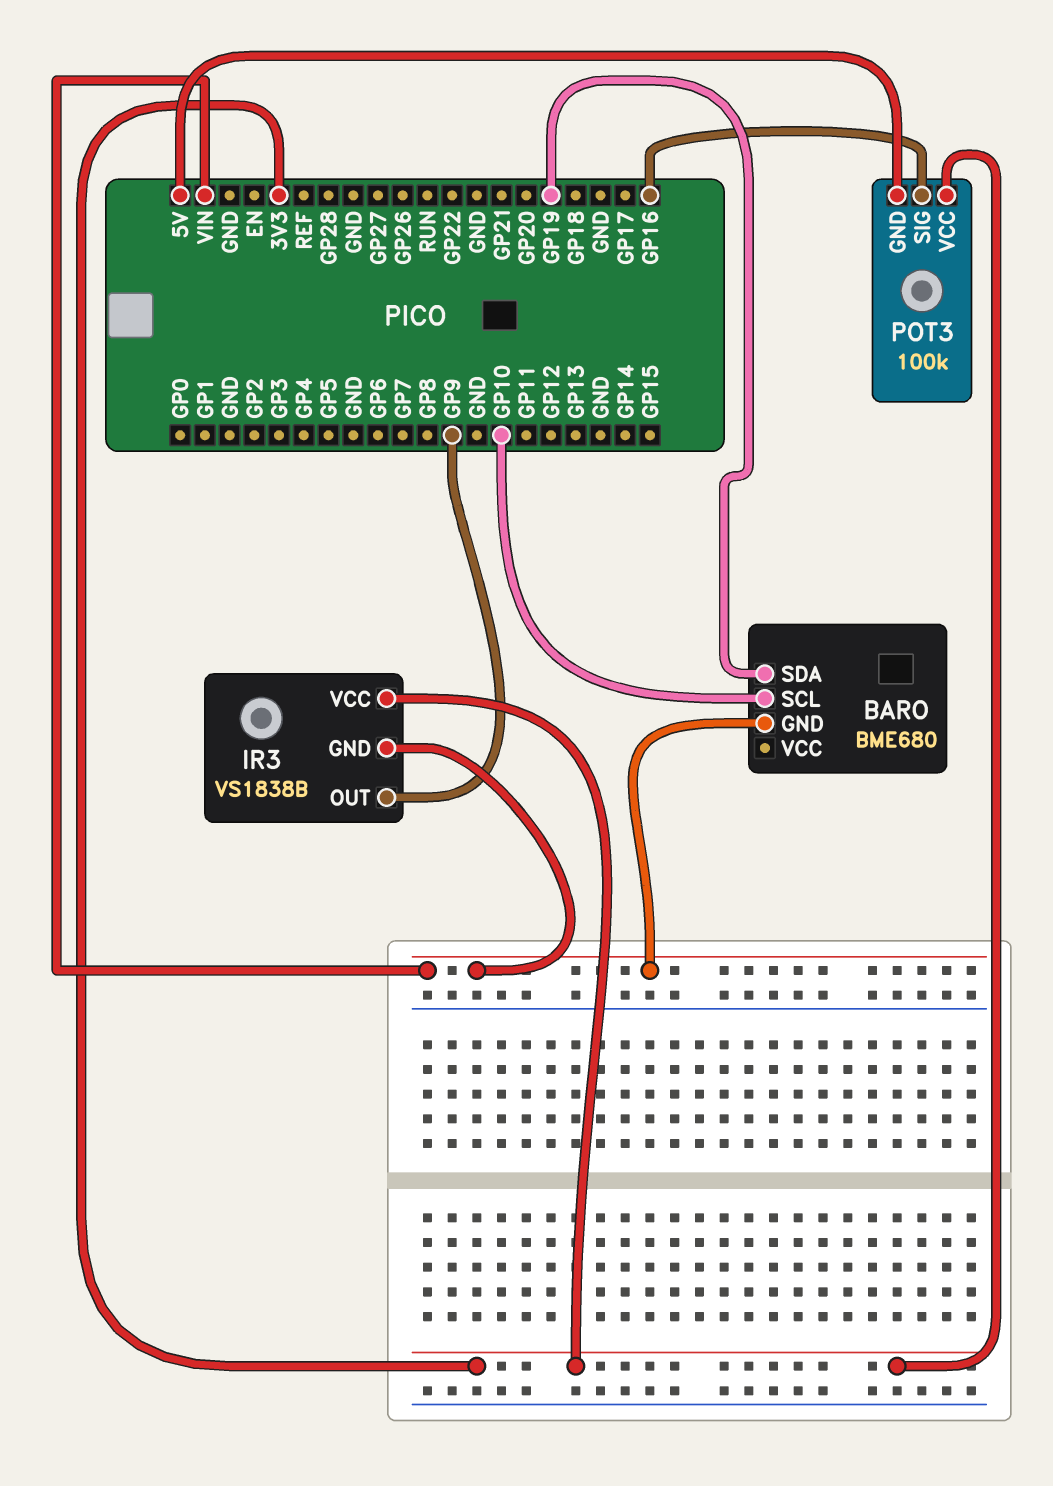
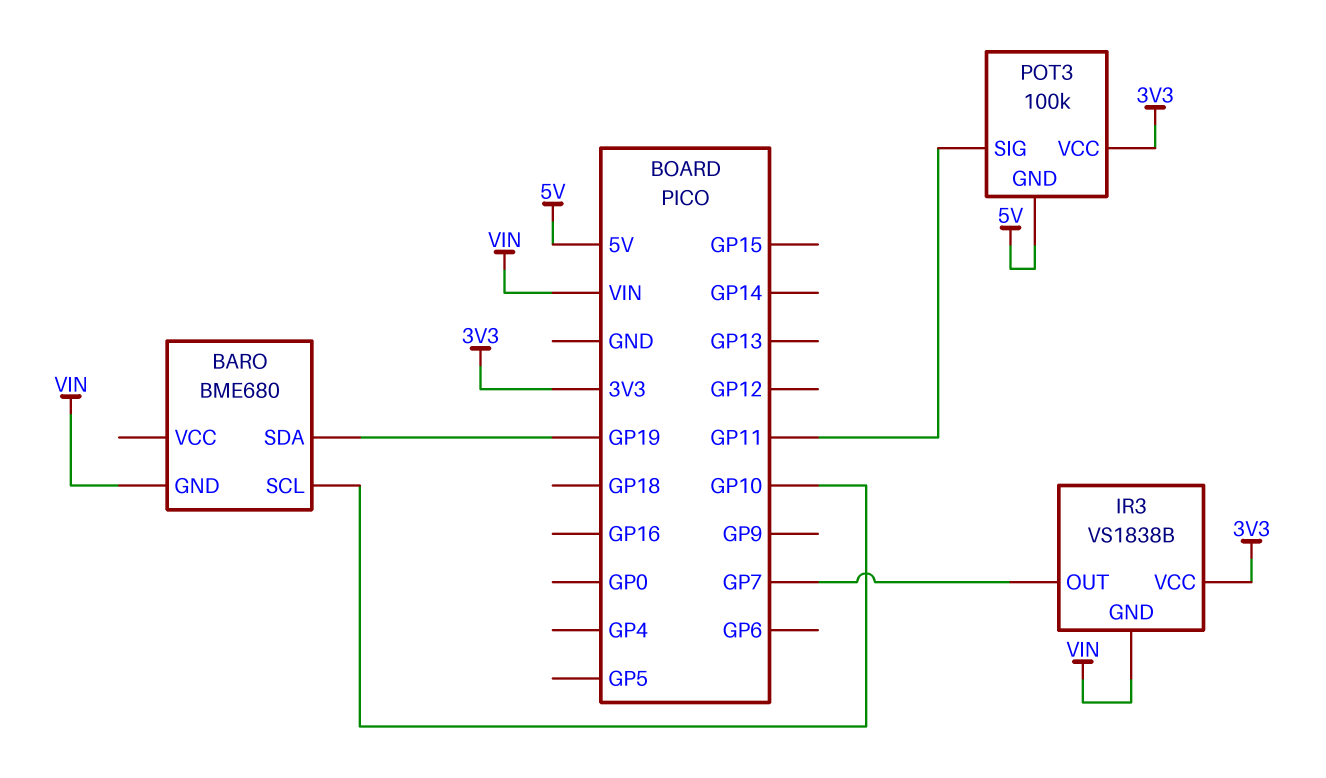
IR3 pin OUT: GP9 -> GP7
POT3 pin SIG: GP16 -> GP11

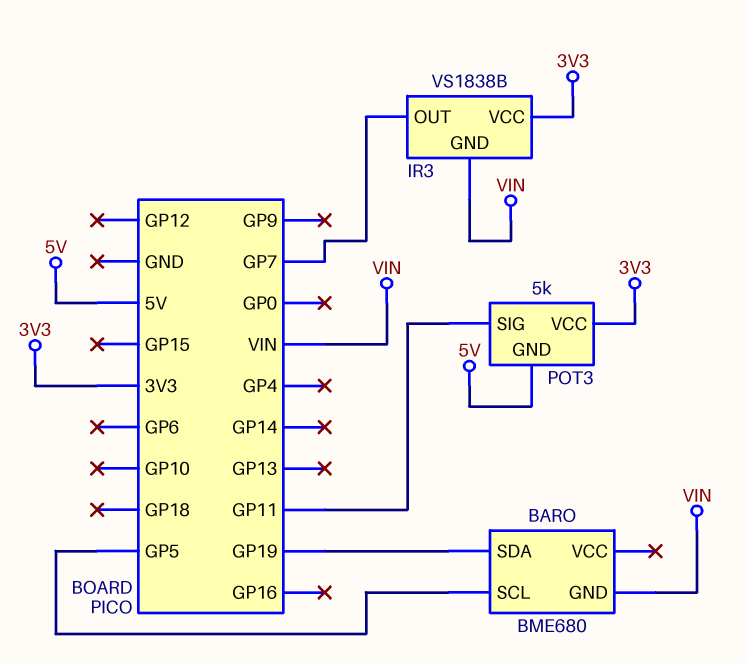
BARO pin SCL: GP10 -> GP5
POT3: 100k -> 5k

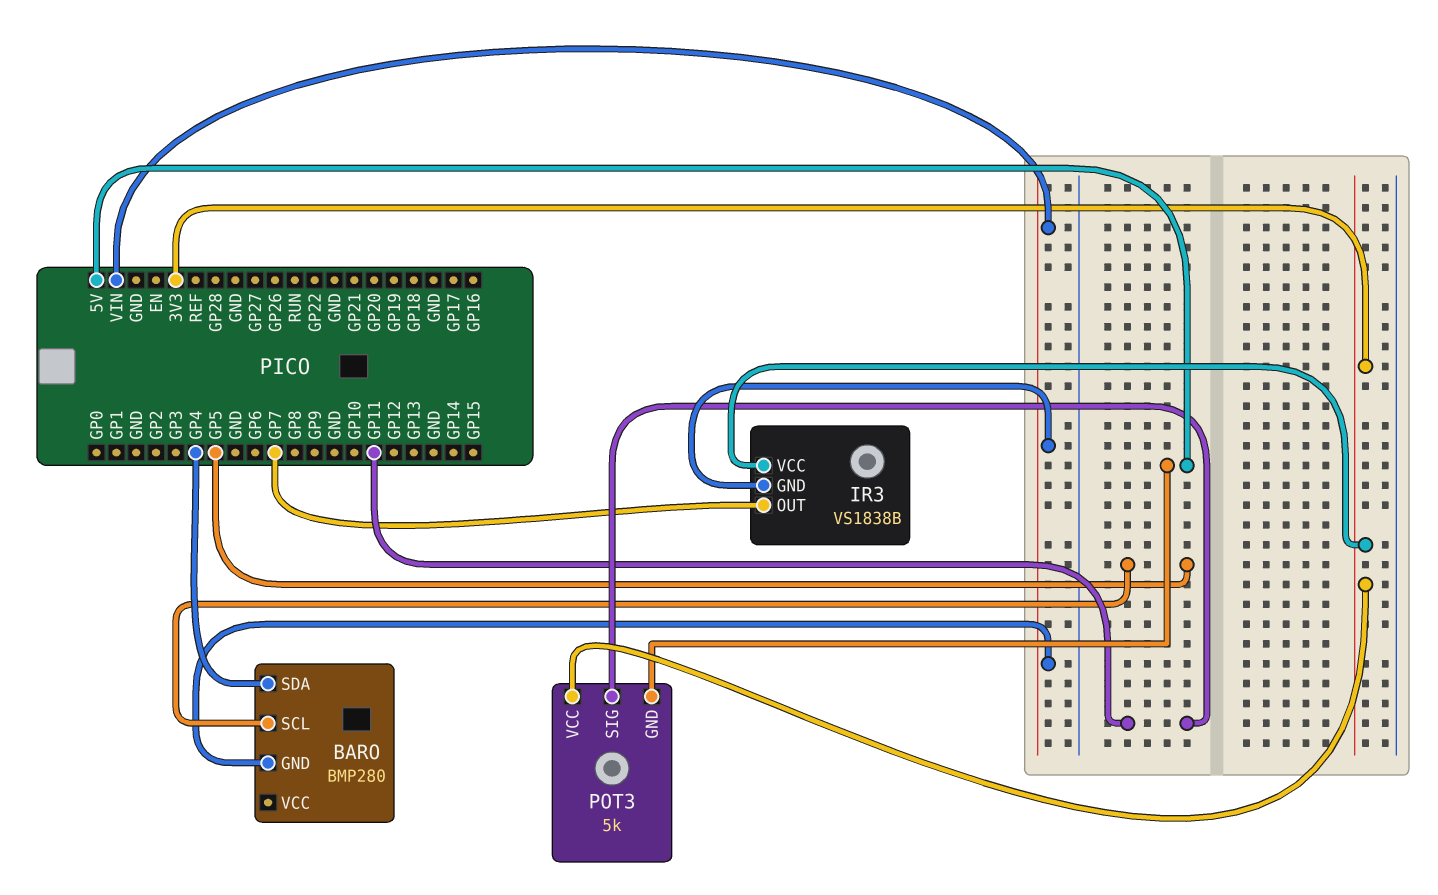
BARO: BME680 -> BMP280
BARO pin SDA: GP19 -> GP4

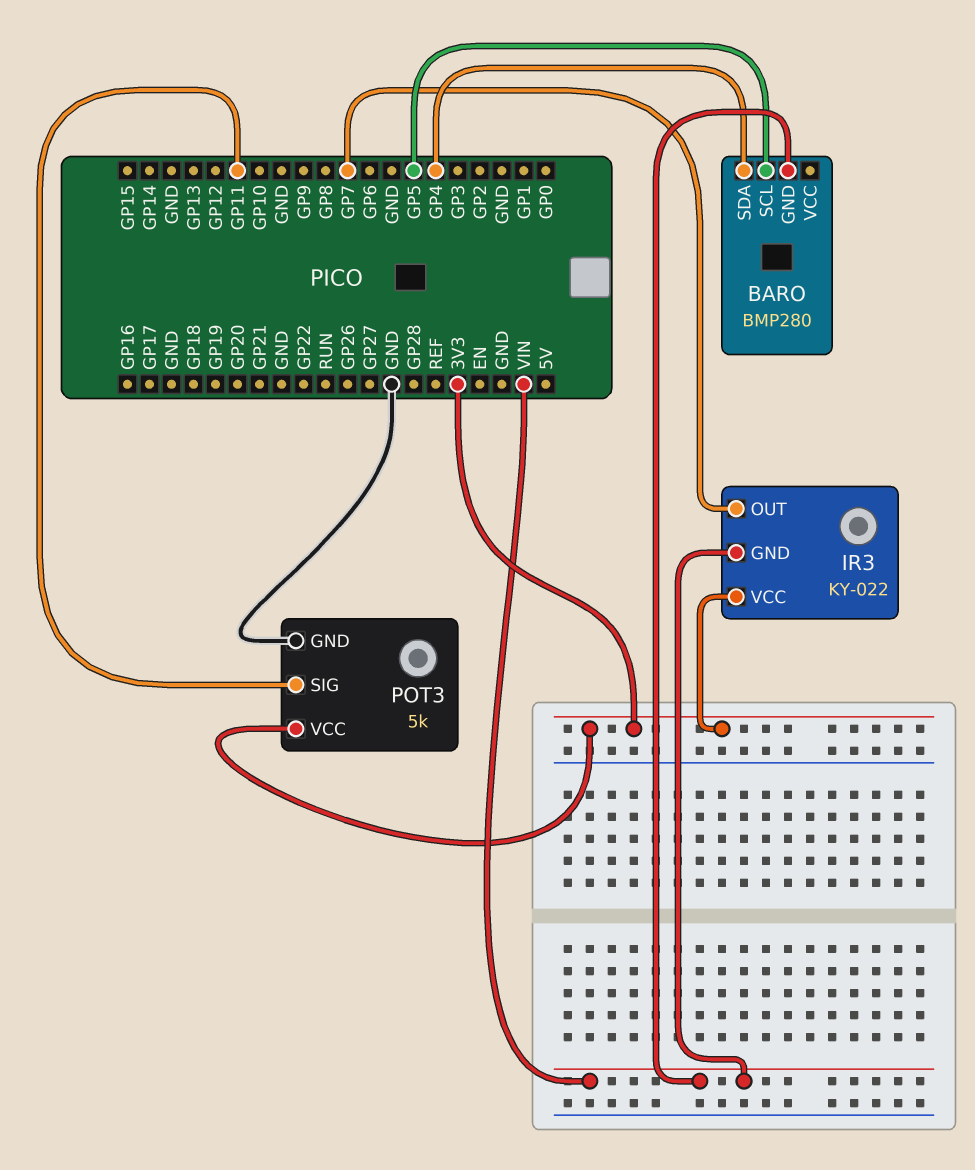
IR3: VS1838B -> KY-022
POT3 pin GND: 5V -> GND

